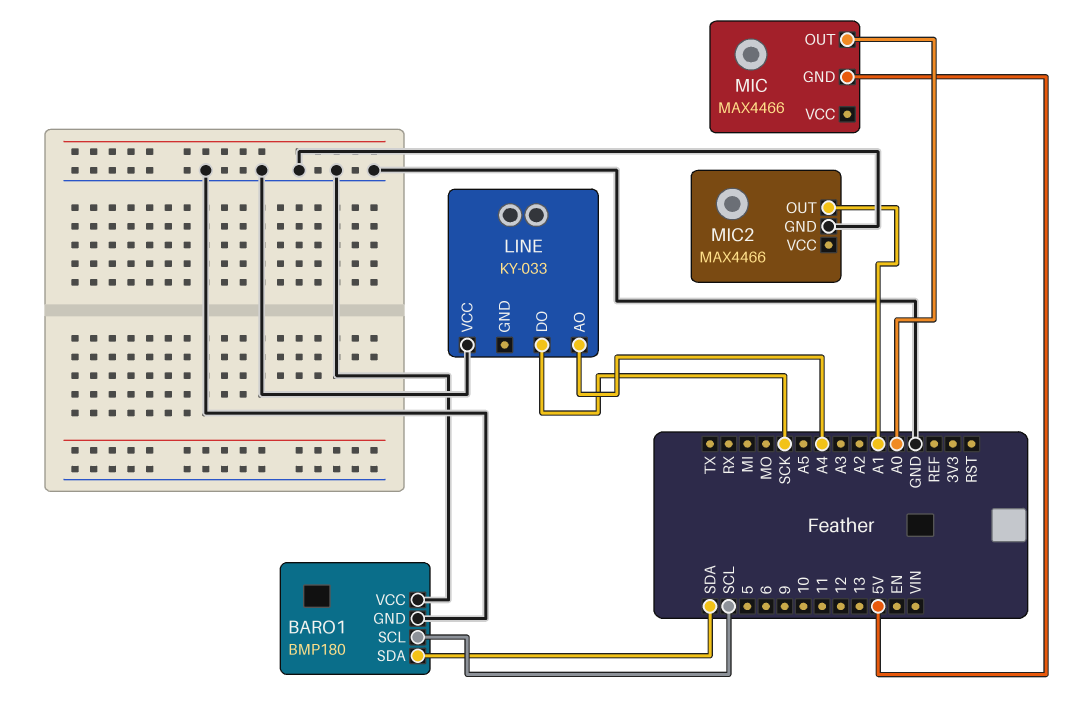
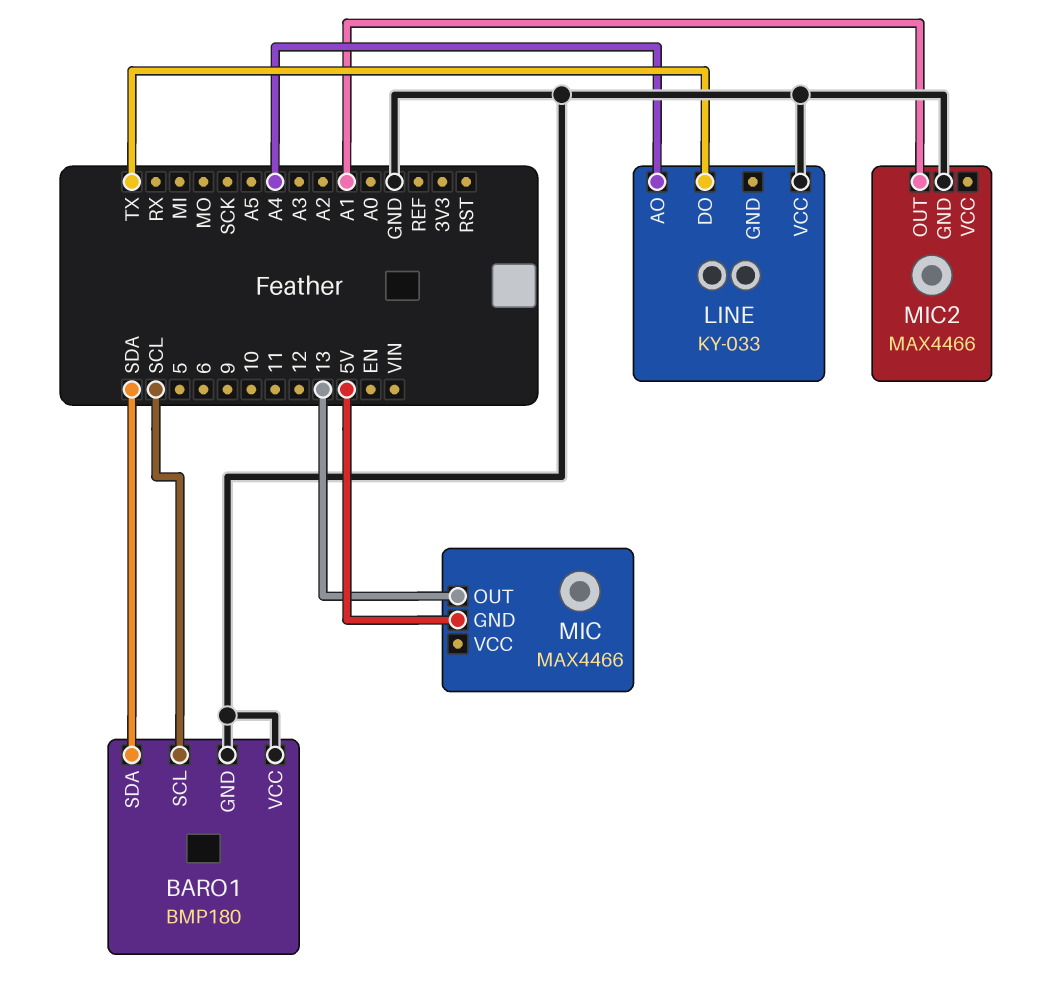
LINE pin DO: SCK -> TX
MIC pin OUT: A0 -> 13

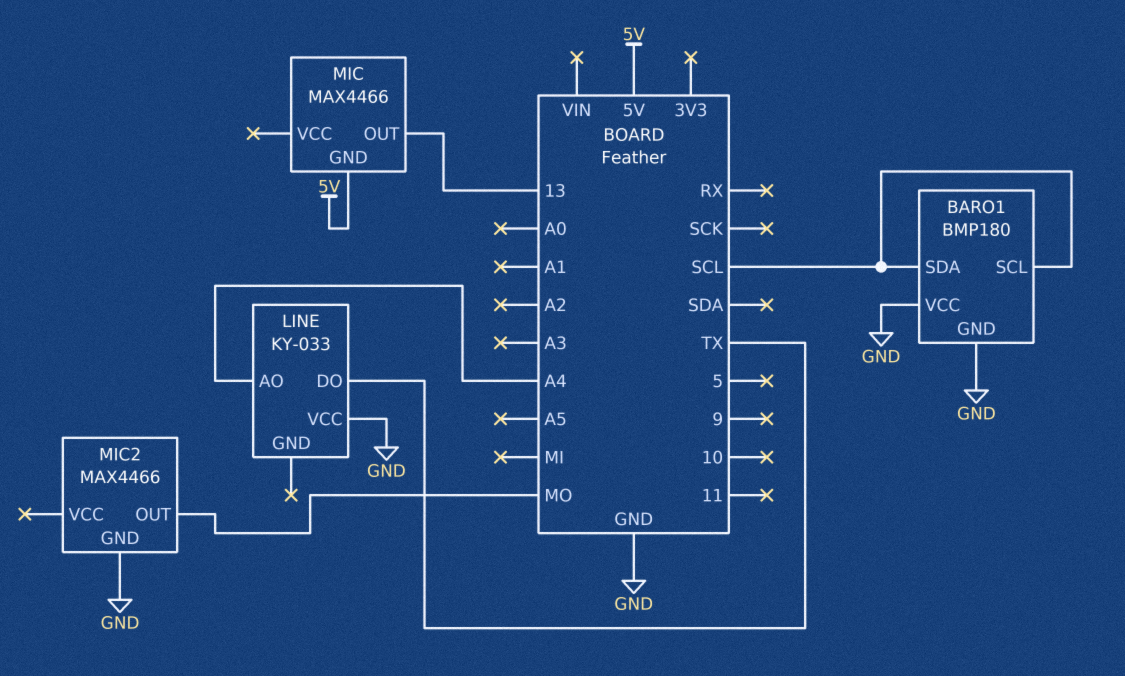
BARO1 pin SDA: SDA -> SCL
MIC2 pin OUT: A1 -> MO

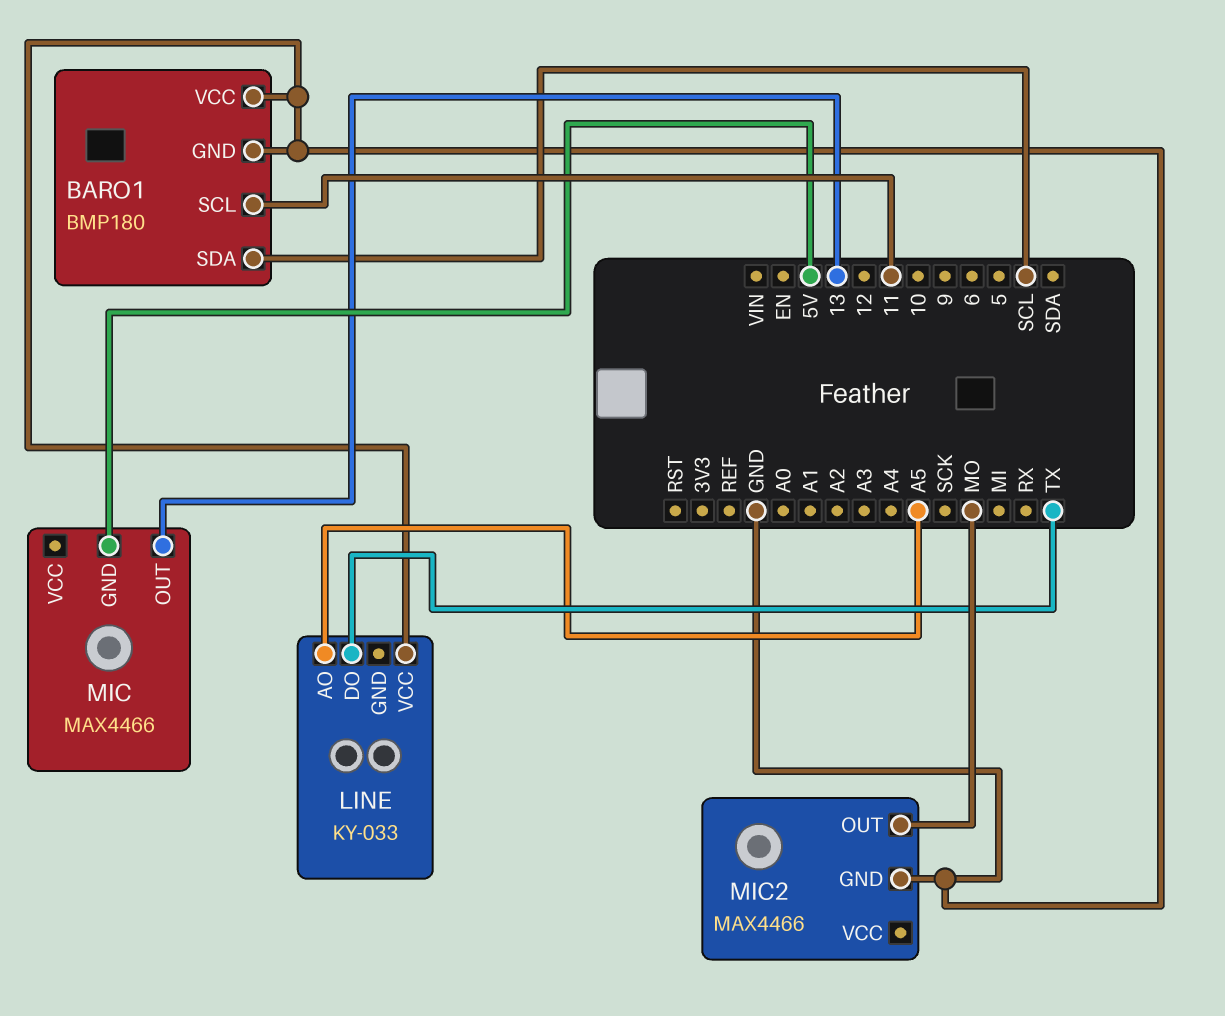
BARO1 pin SCL: SCL -> 11
LINE pin AO: A4 -> A5

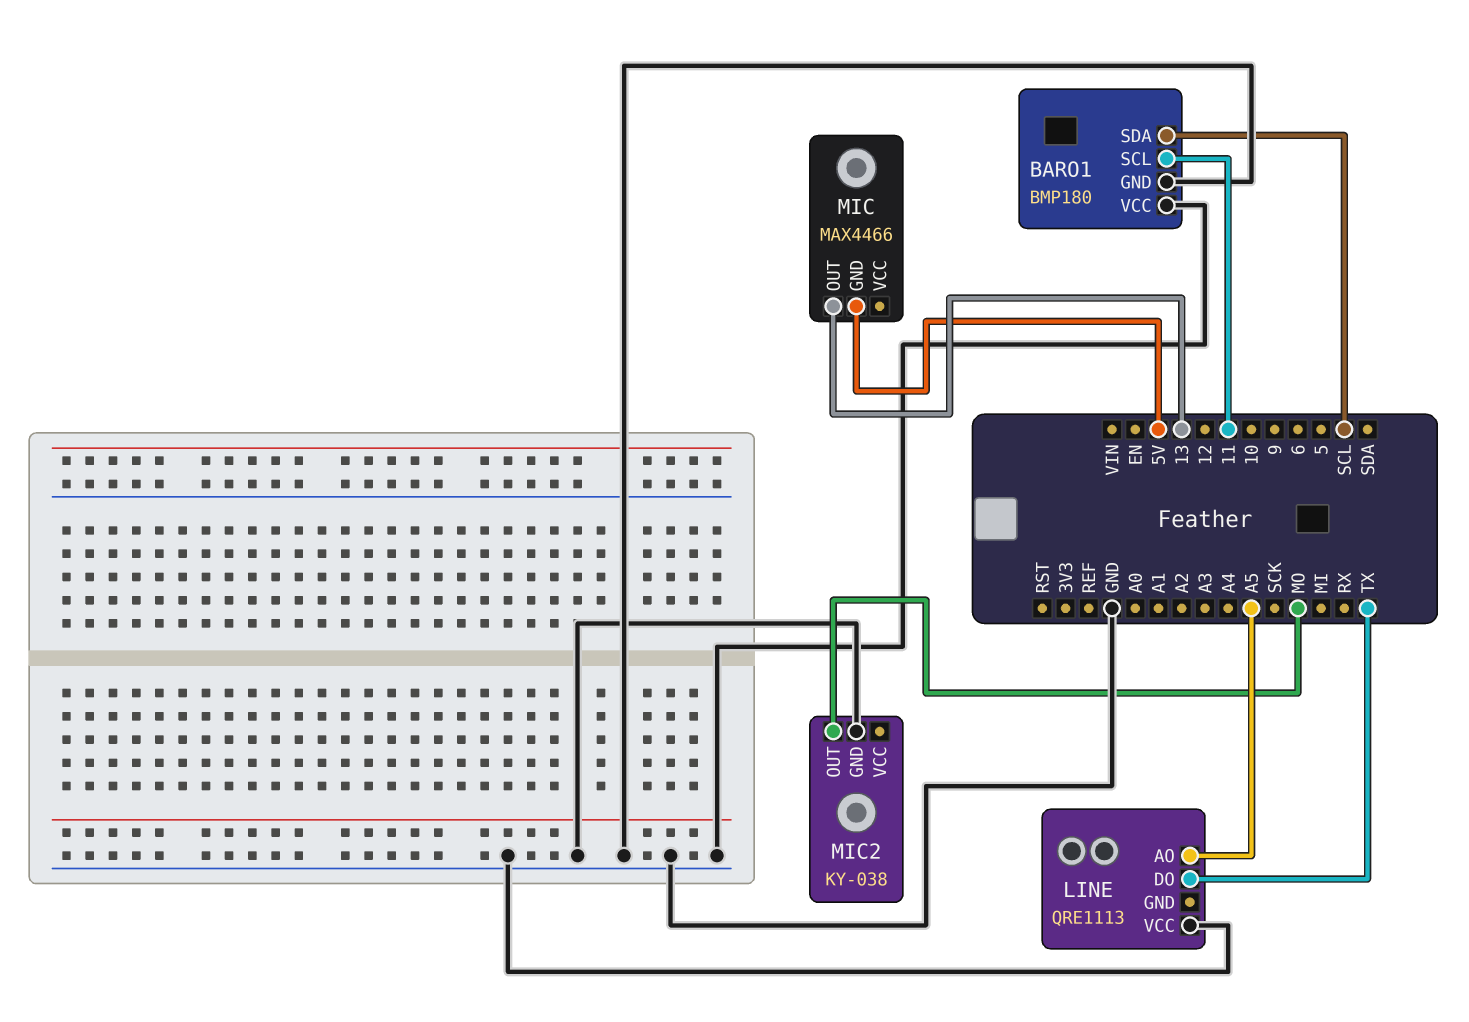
LINE: KY-033 -> QRE1113
MIC2: MAX4466 -> KY-038

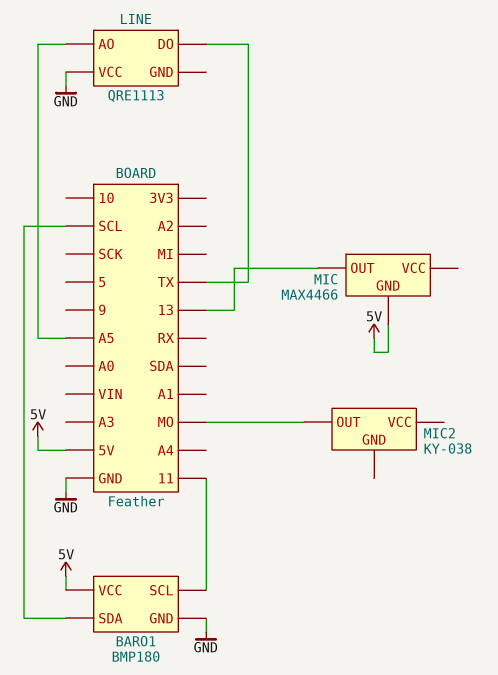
BARO1 pin VCC: GND -> 5V
MIC2 pin GND: GND -> none

